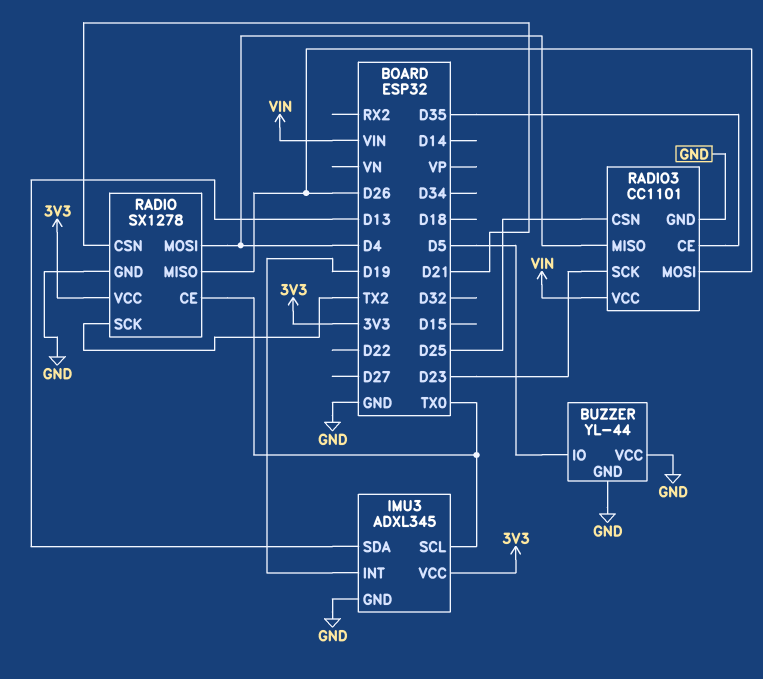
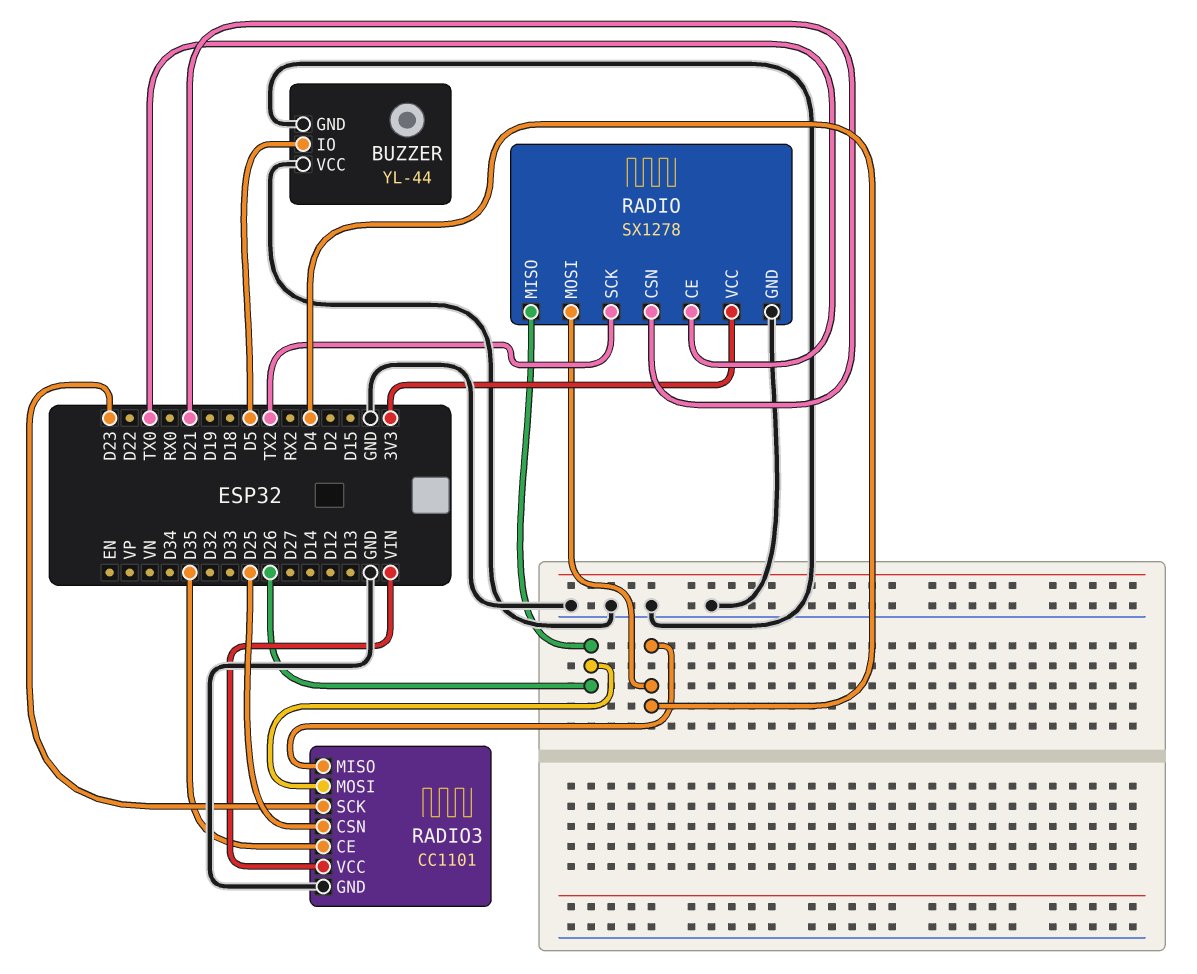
IMU3: ADXL345 -> none
IMU3 pin GND: GND -> none
IMU3 pin INT: D19 -> none
IMU3 pin SCL: TX0 -> none
IMU3 pin SDA: D13 -> none
IMU3 pin VCC: 3V3 -> none

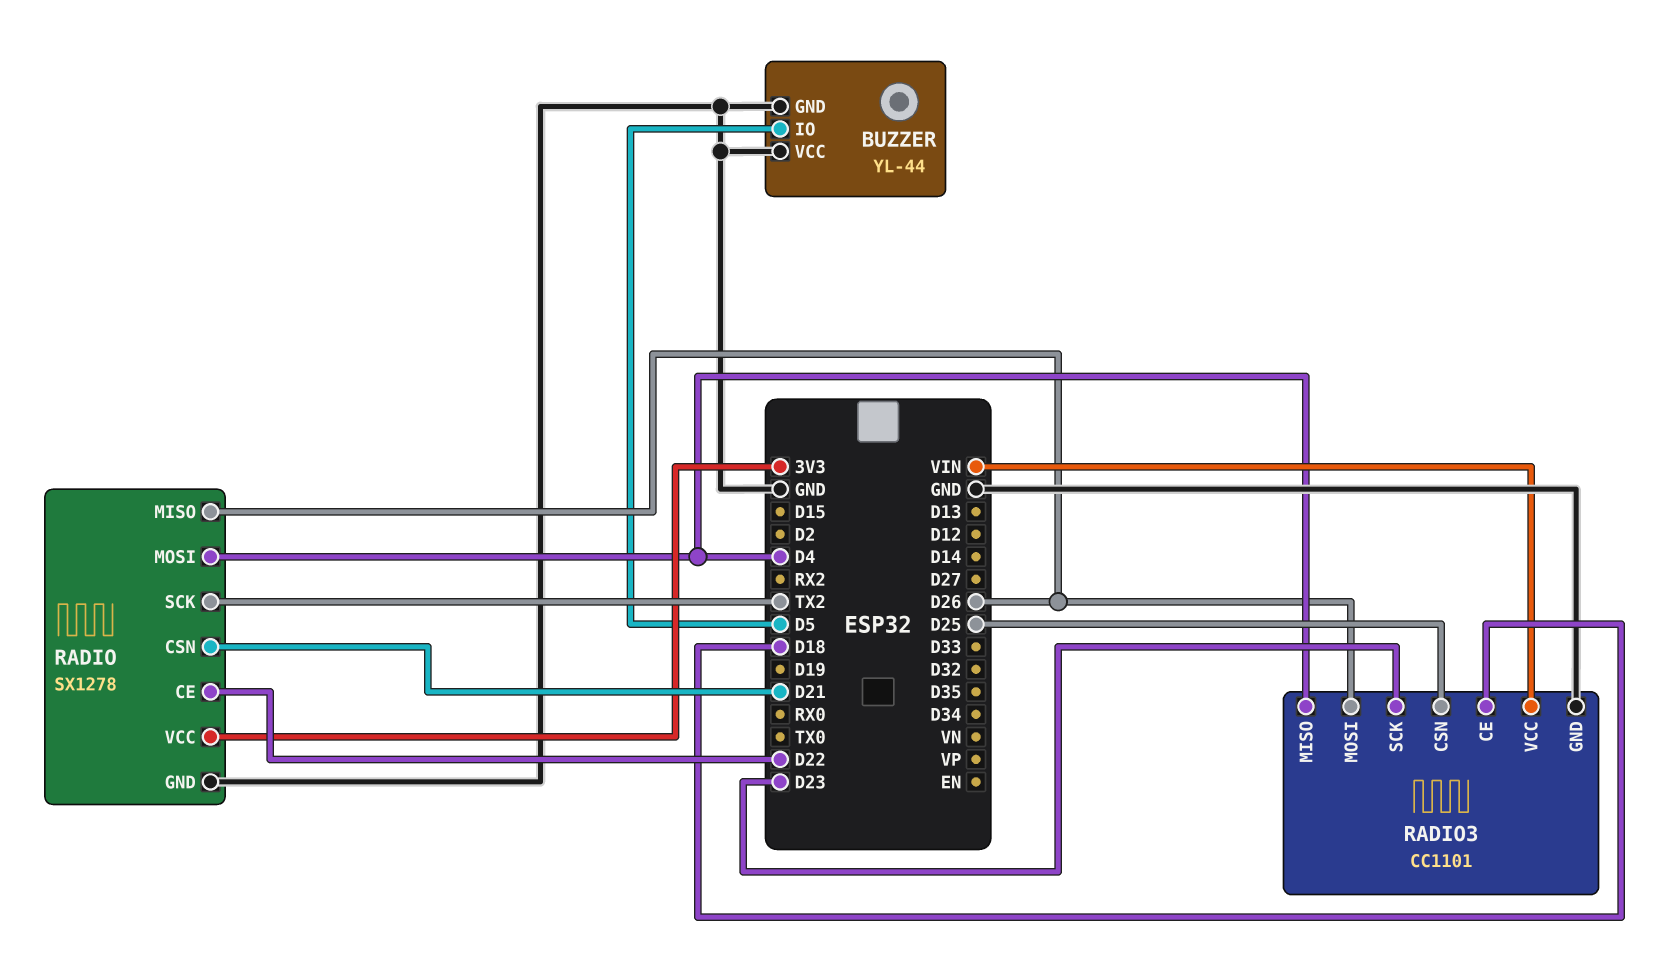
RADIO pin CE: TX0 -> D22
RADIO3 pin CE: D35 -> D18

